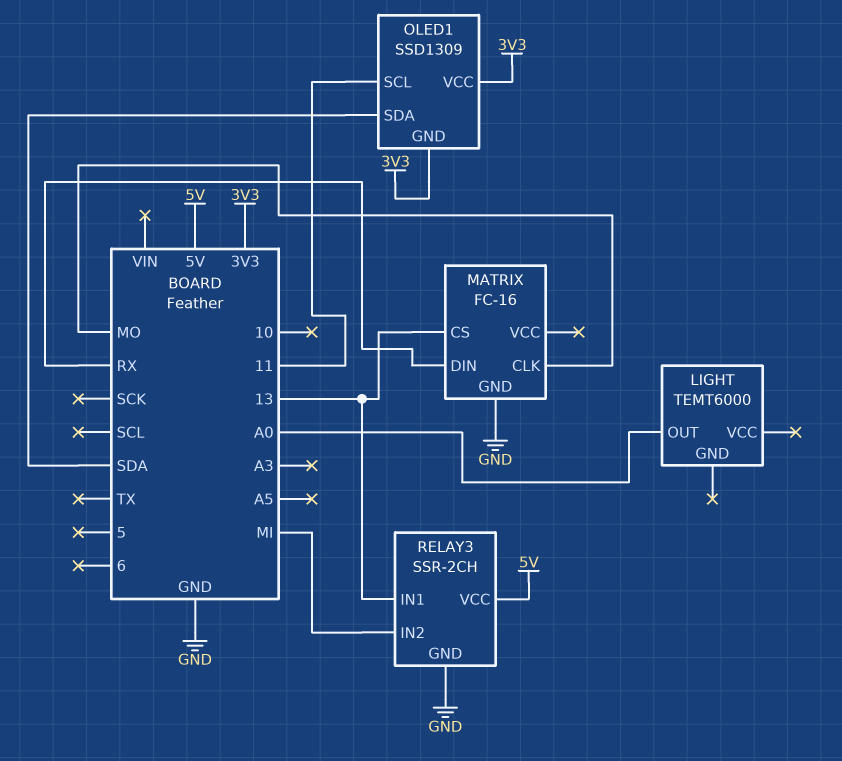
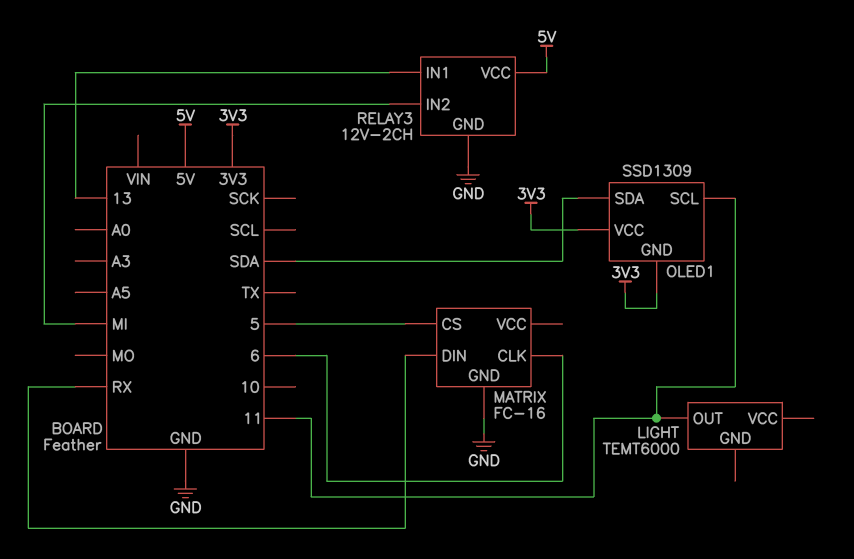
LIGHT pin OUT: A0 -> 11
MATRIX pin CLK: MO -> 6
MATRIX pin CS: 13 -> 5
RELAY3: SSR-2CH -> 12V-2CH

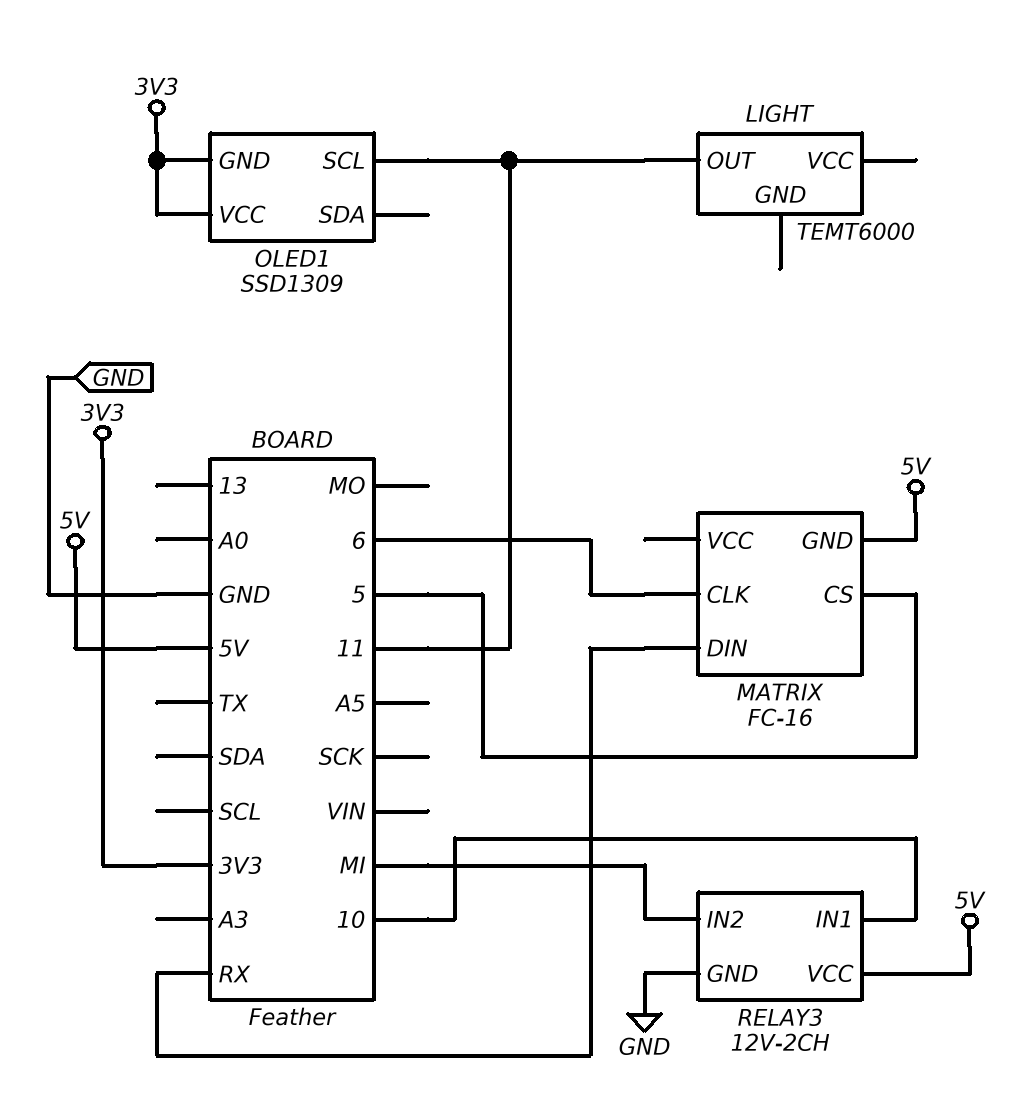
MATRIX pin GND: GND -> 5V
OLED1 pin SDA: SDA -> none
RELAY3 pin IN1: 13 -> 10

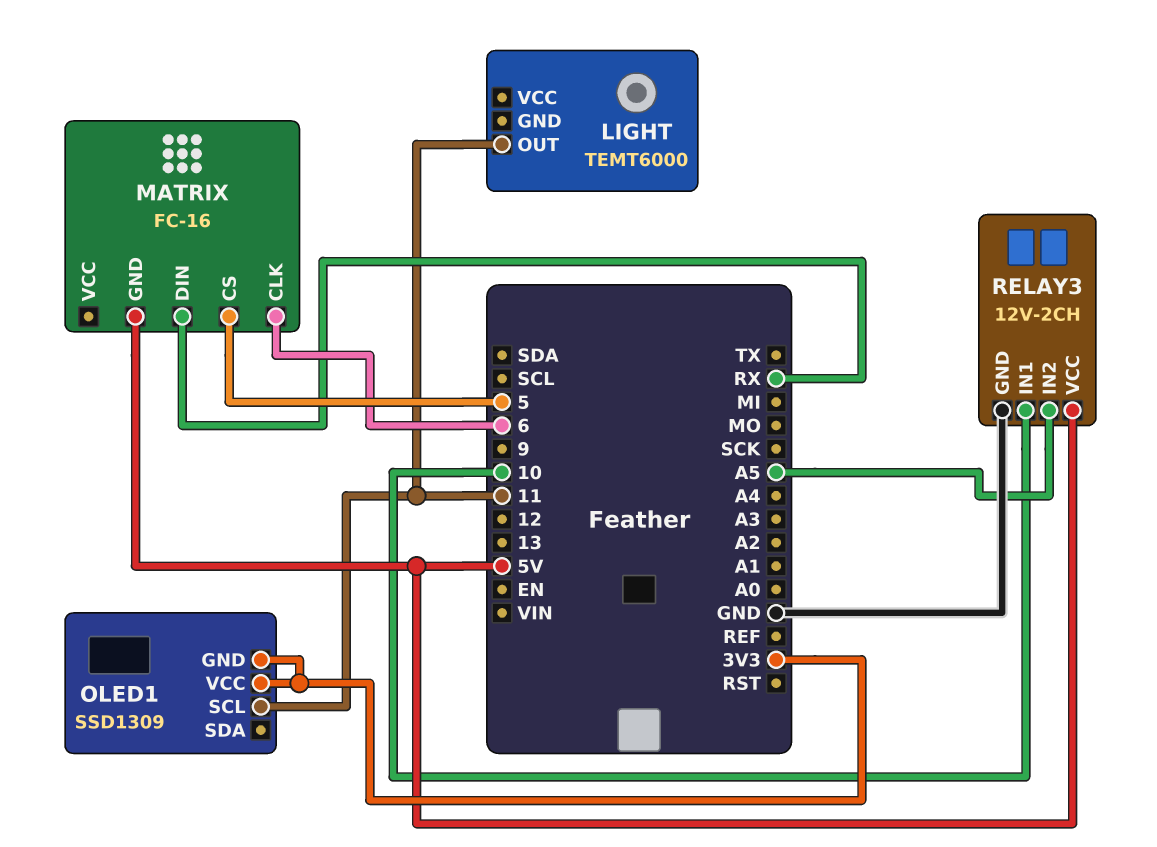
RELAY3 pin IN2: MI -> A5

